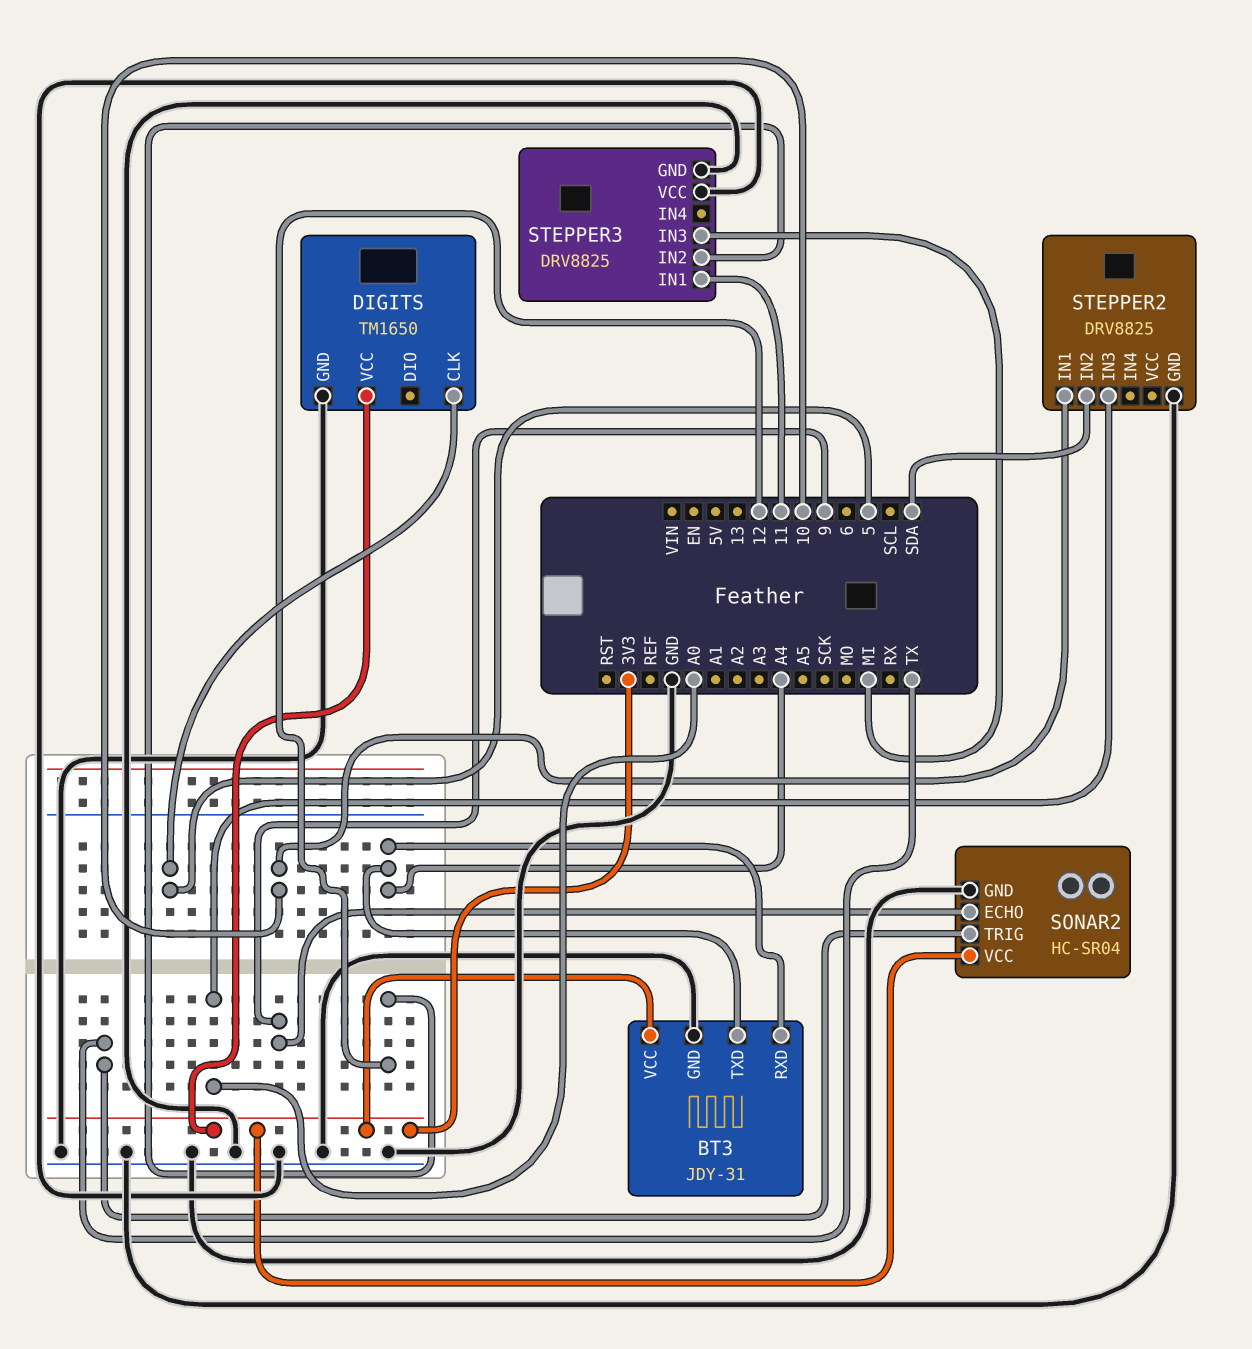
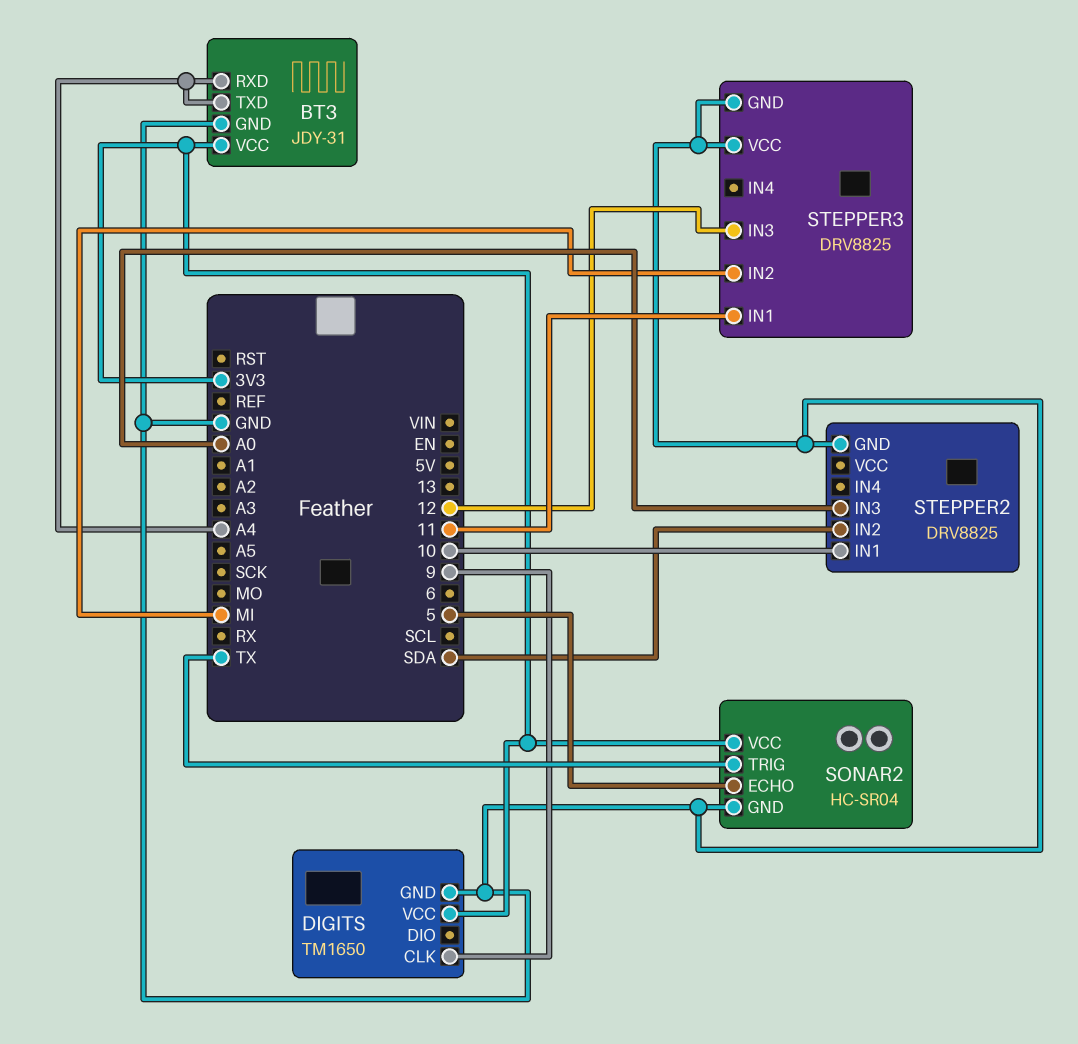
DIGITS pin CLK: 5 -> 9
SONAR2 pin ECHO: 9 -> 5
STEPPER3 pin IN2: 12 -> MI
STEPPER3 pin IN3: MI -> 12

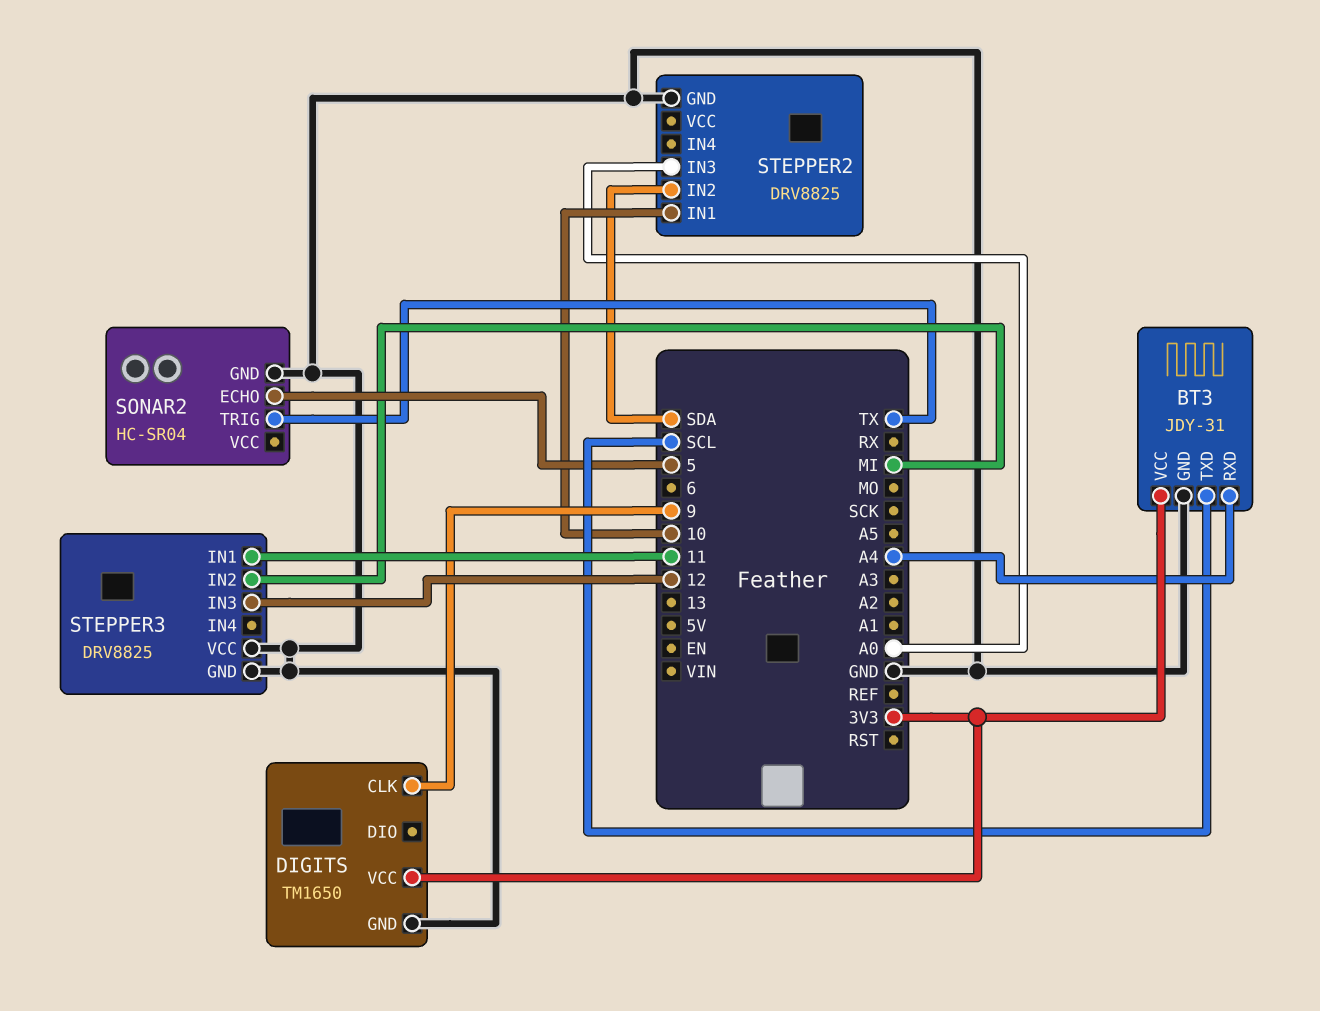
BT3 pin TXD: A4 -> SCL
SONAR2 pin VCC: 3V3 -> none

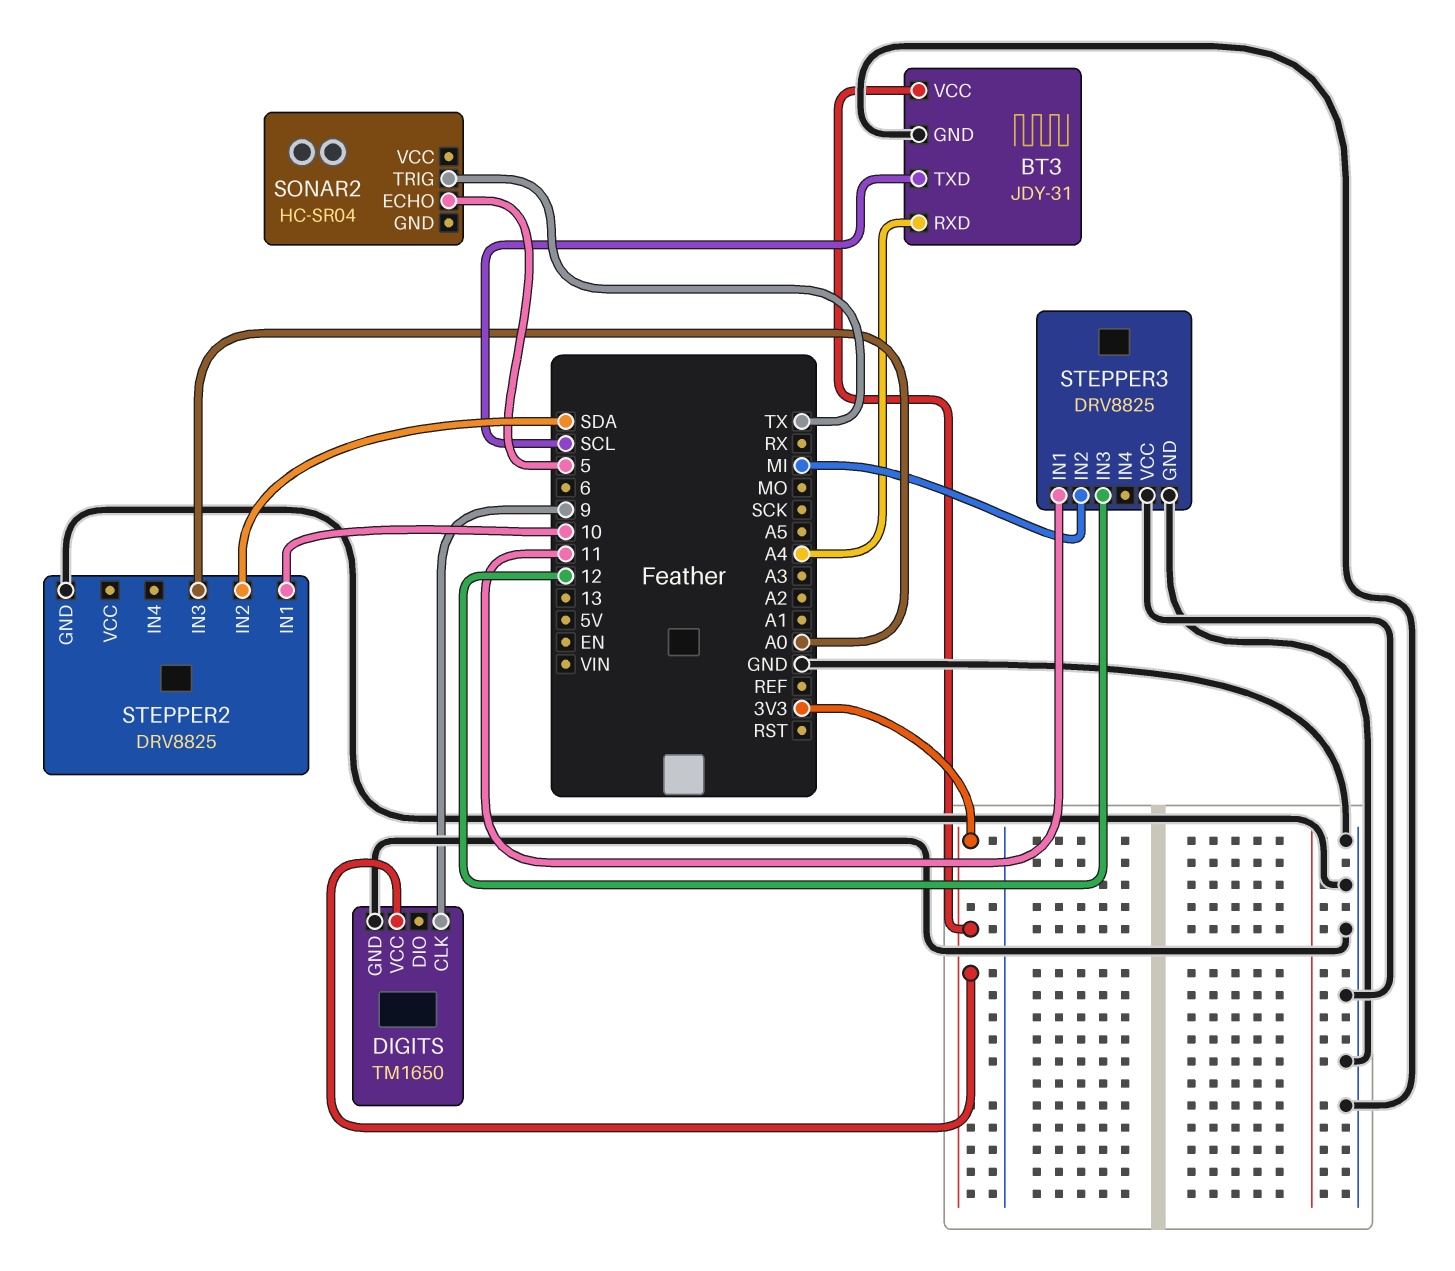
SONAR2 pin GND: GND -> none

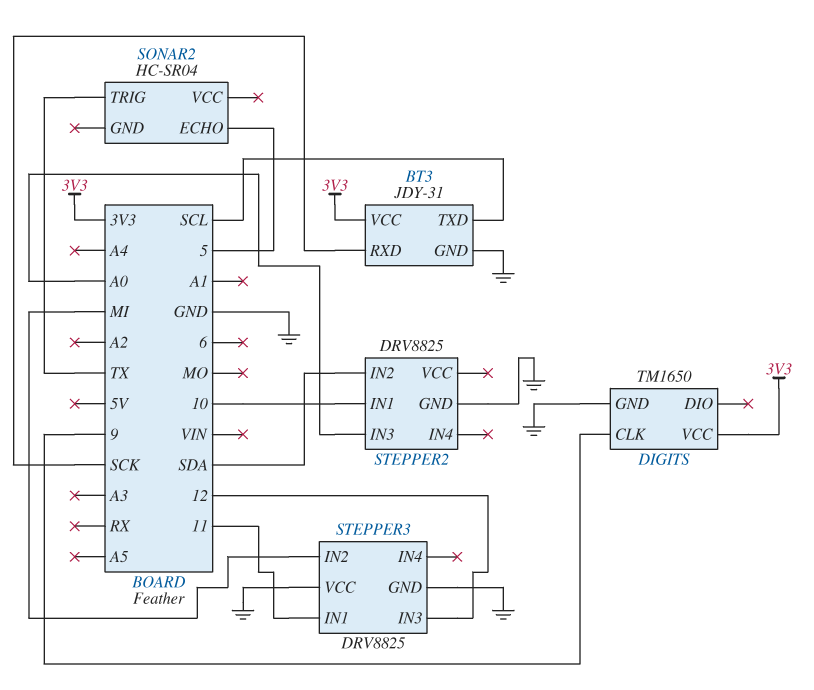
BT3 pin RXD: A4 -> SCK

